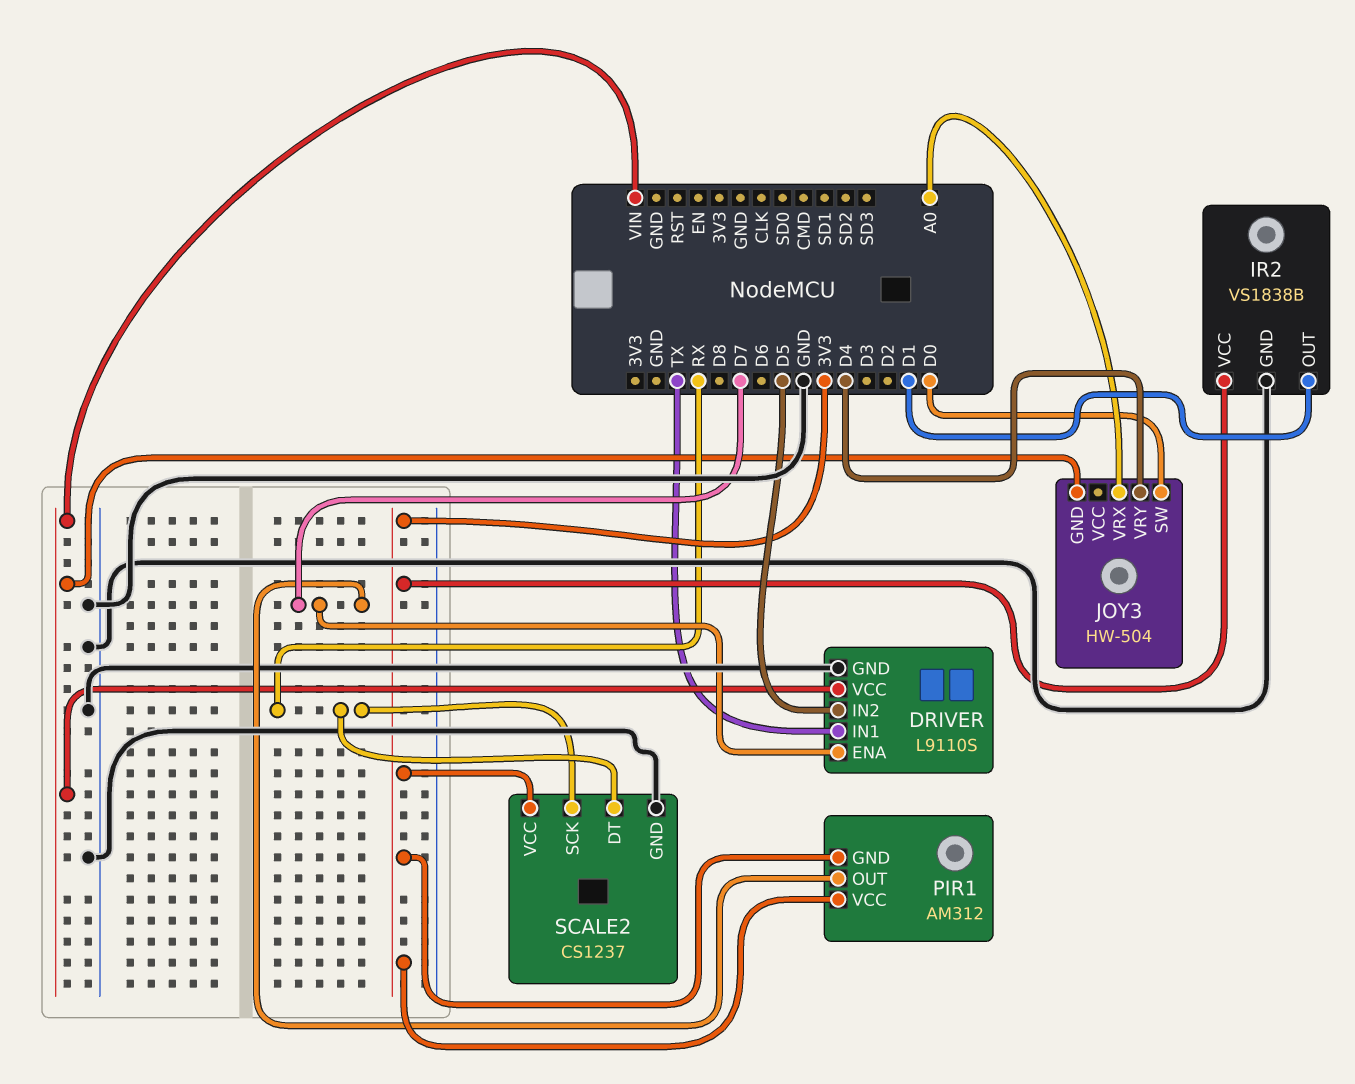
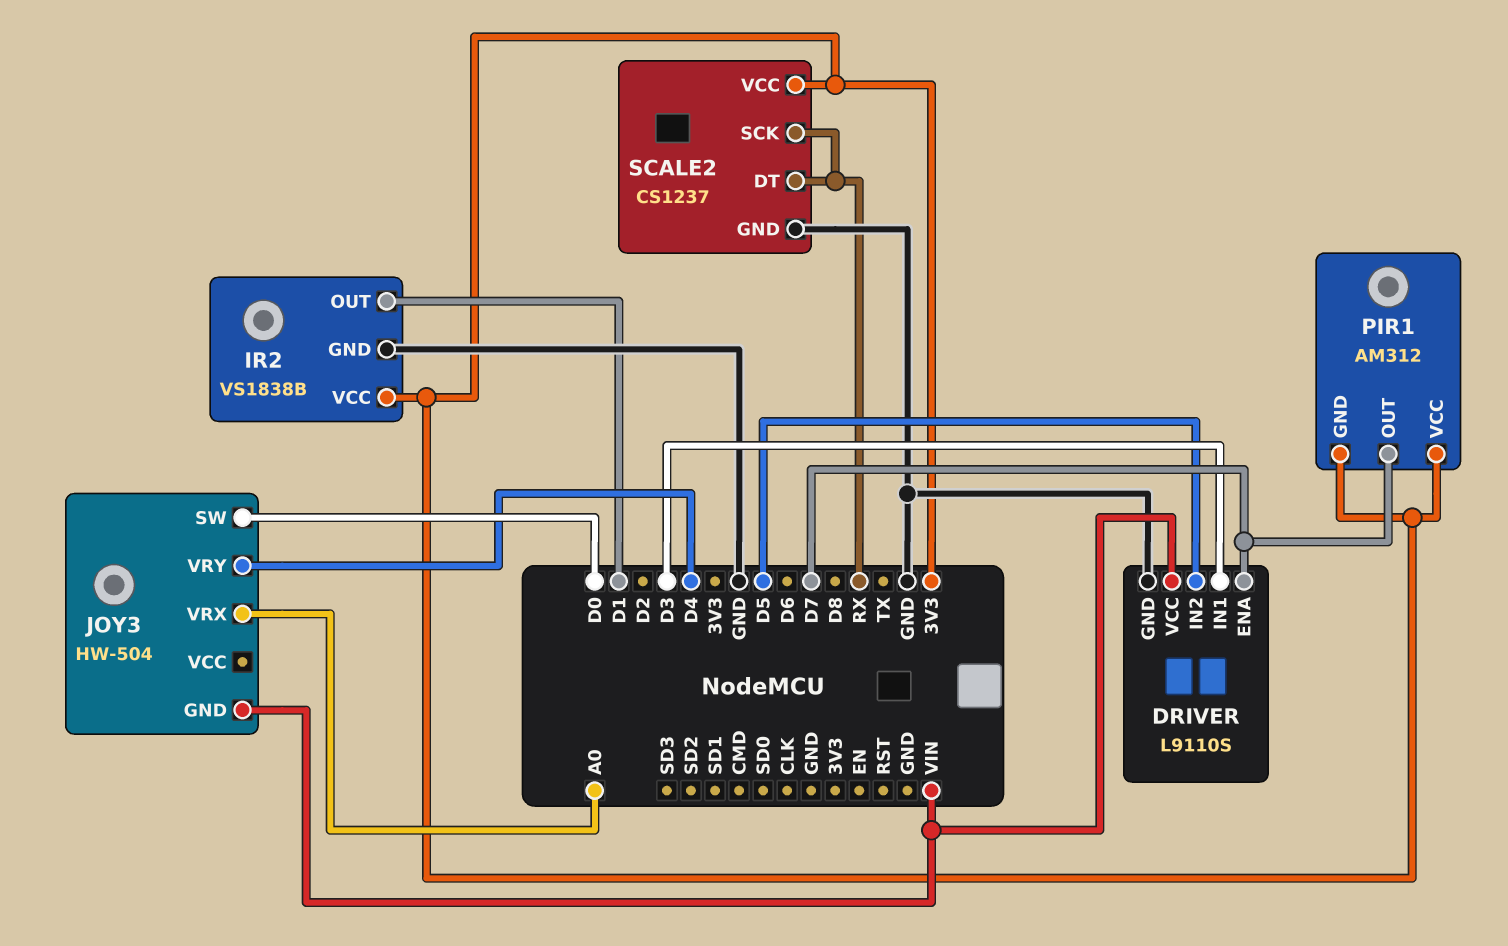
DRIVER pin IN1: TX -> D3

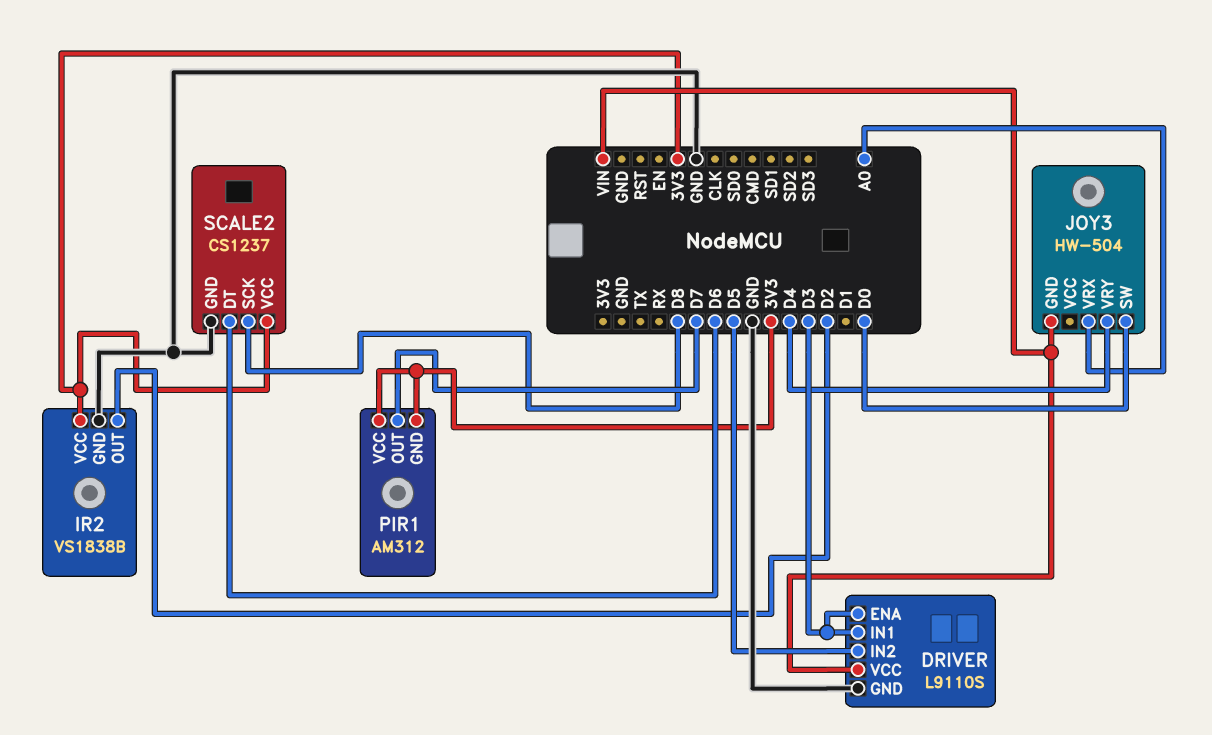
DRIVER pin ENA: D7 -> D3
IR2 pin OUT: D1 -> D2
SCALE2 pin DT: RX -> D6
SCALE2 pin SCK: RX -> D8

